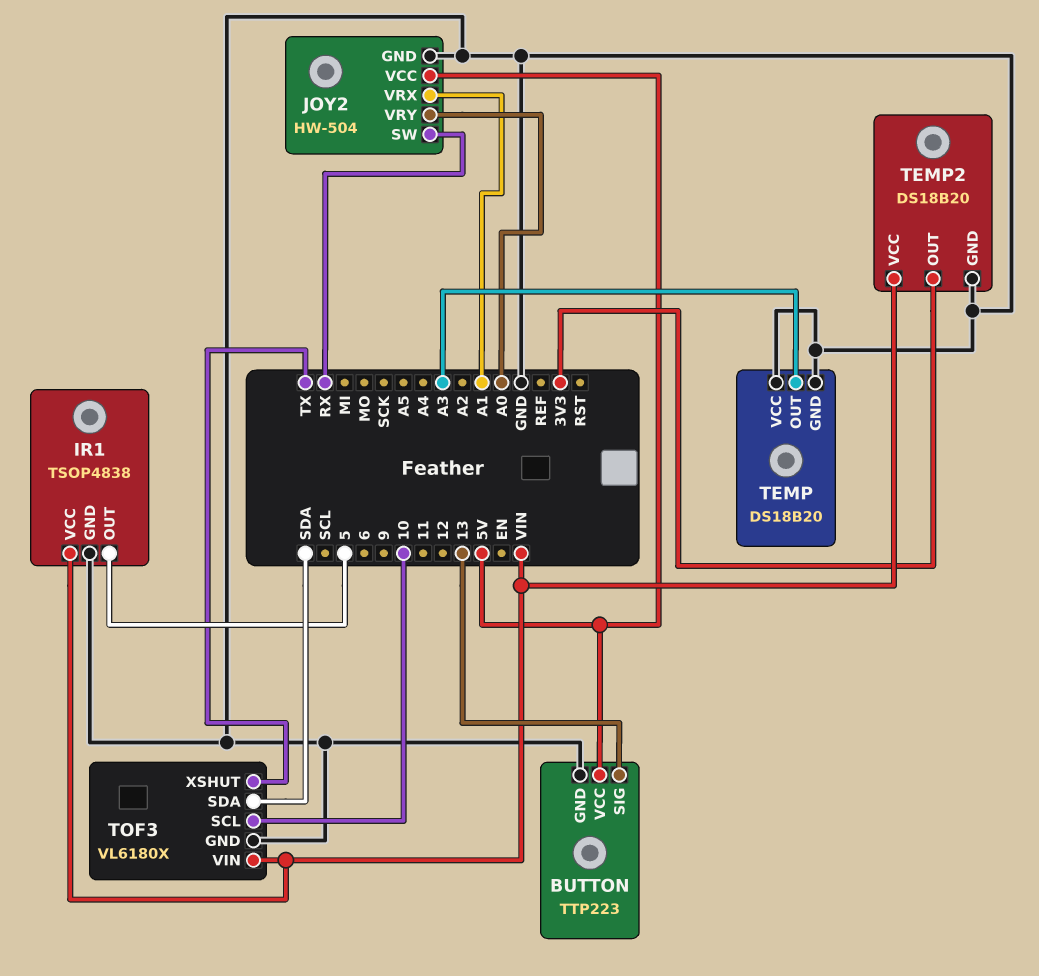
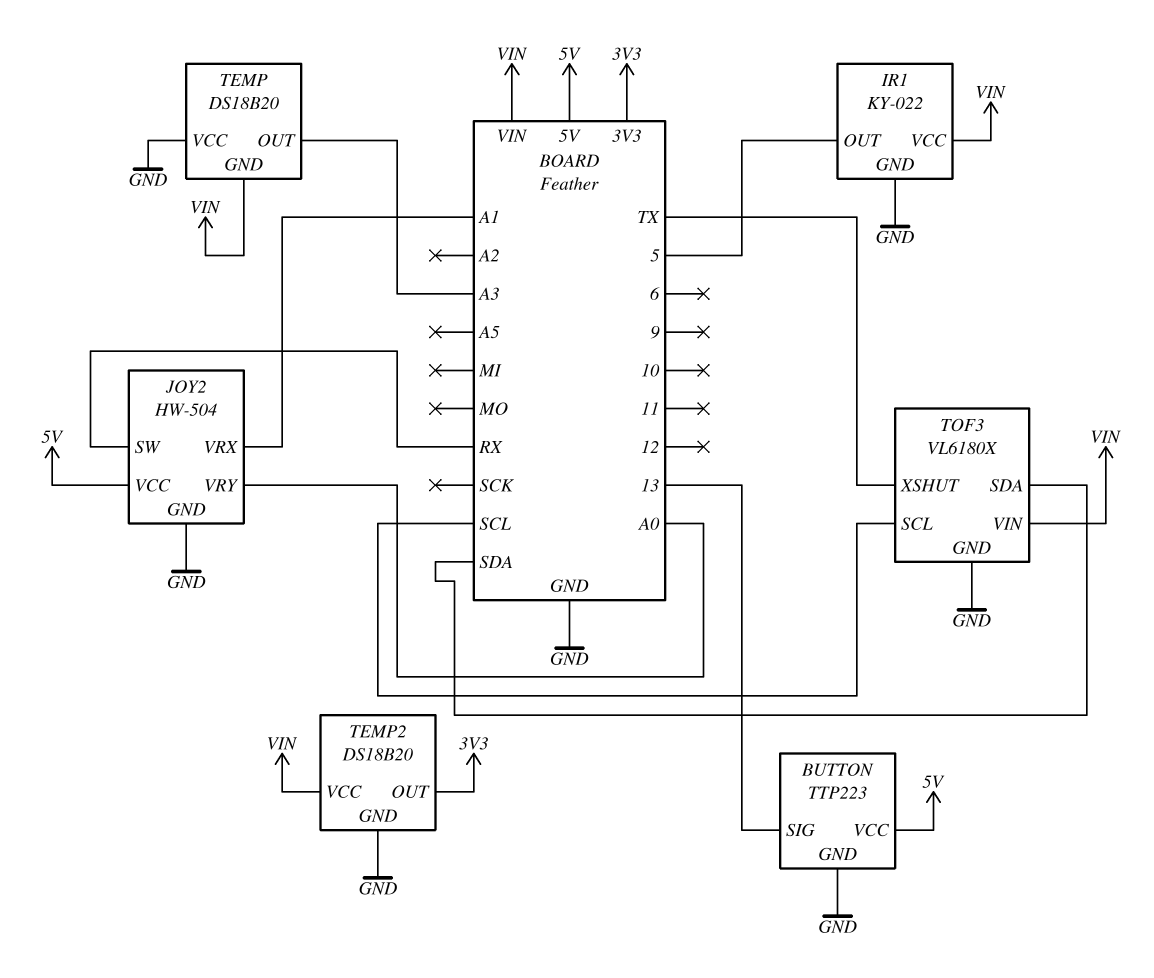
IR1: TSOP4838 -> KY-022
TEMP pin GND: GND -> VIN
TOF3 pin SCL: 10 -> SCL

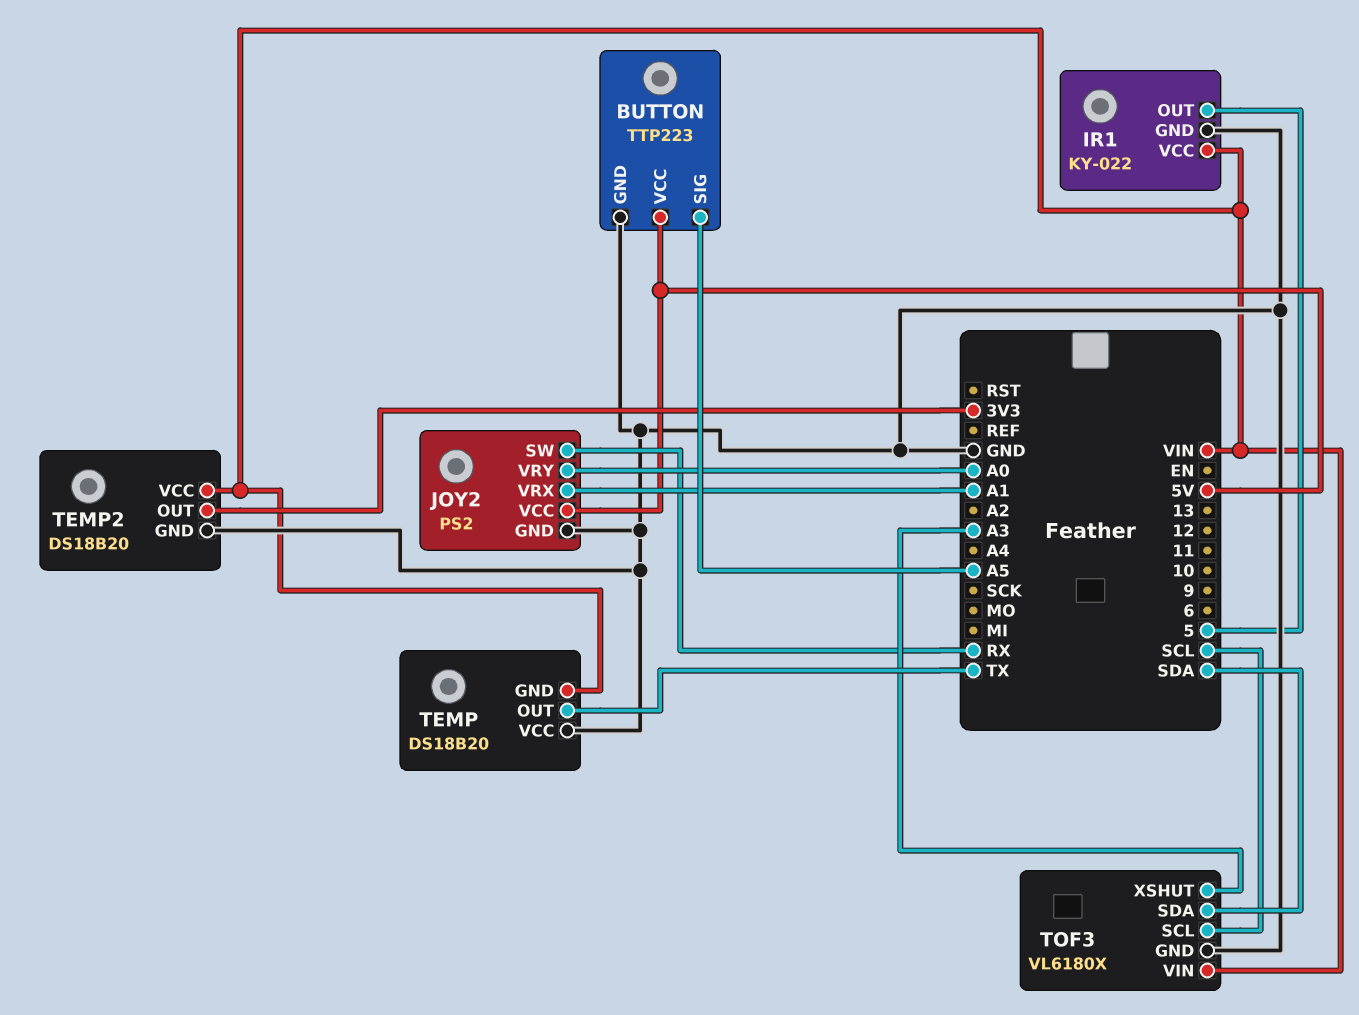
BUTTON pin SIG: 13 -> A5
JOY2: HW-504 -> PS2
TEMP pin OUT: A3 -> TX
TOF3 pin XSHUT: TX -> A3

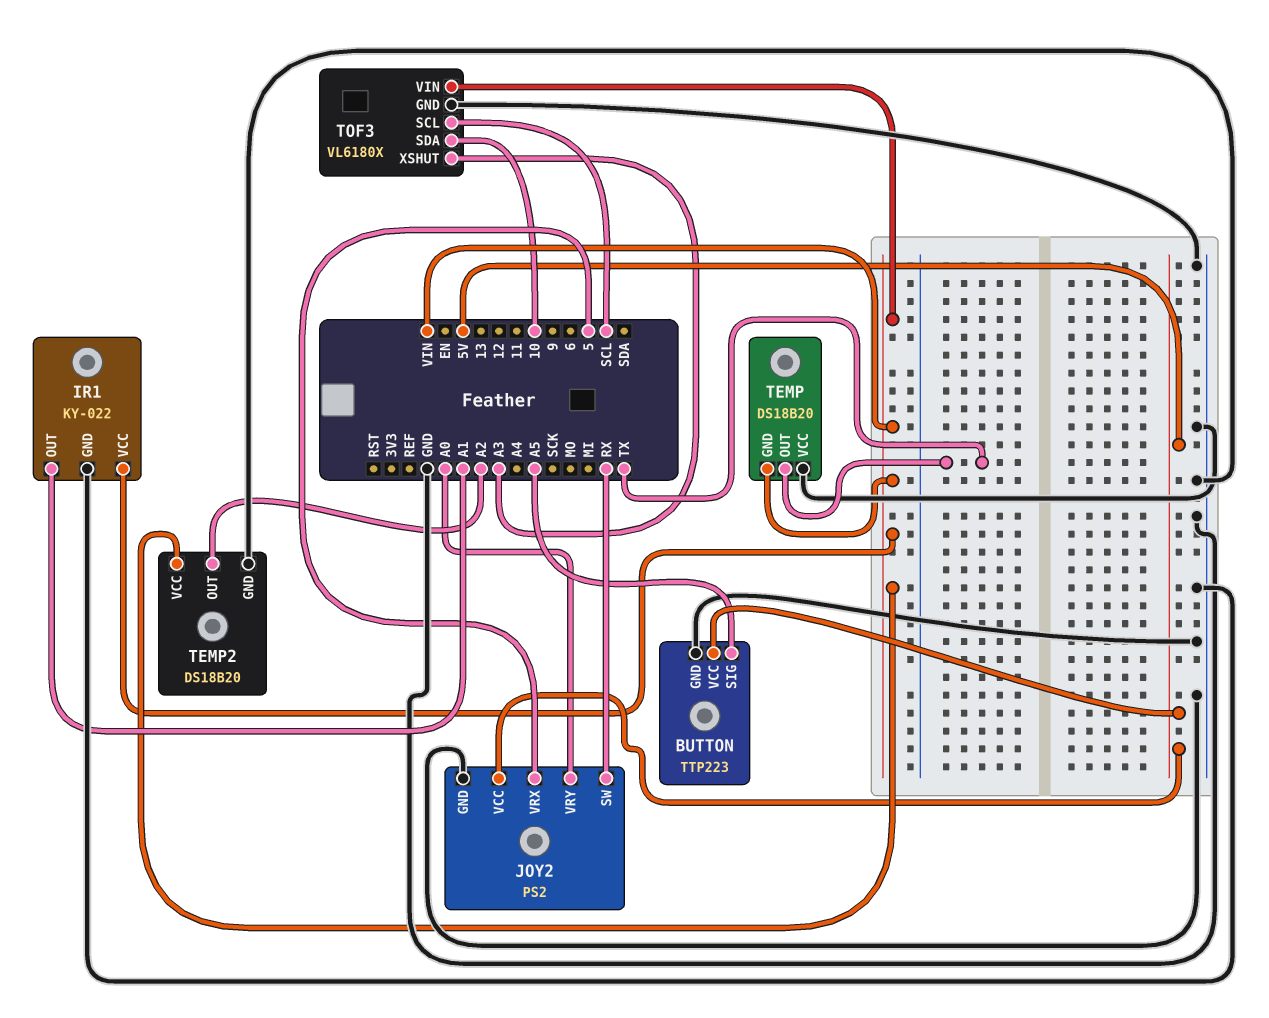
IR1 pin OUT: 5 -> A1
JOY2 pin VRX: A1 -> 5
TEMP2 pin OUT: 3V3 -> A2
TOF3 pin SDA: SDA -> 10

